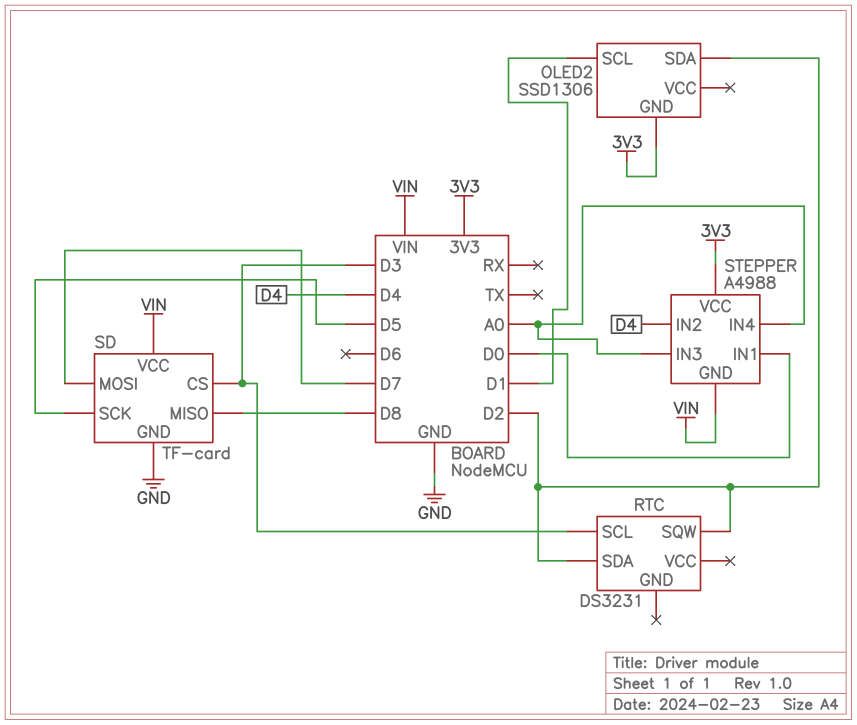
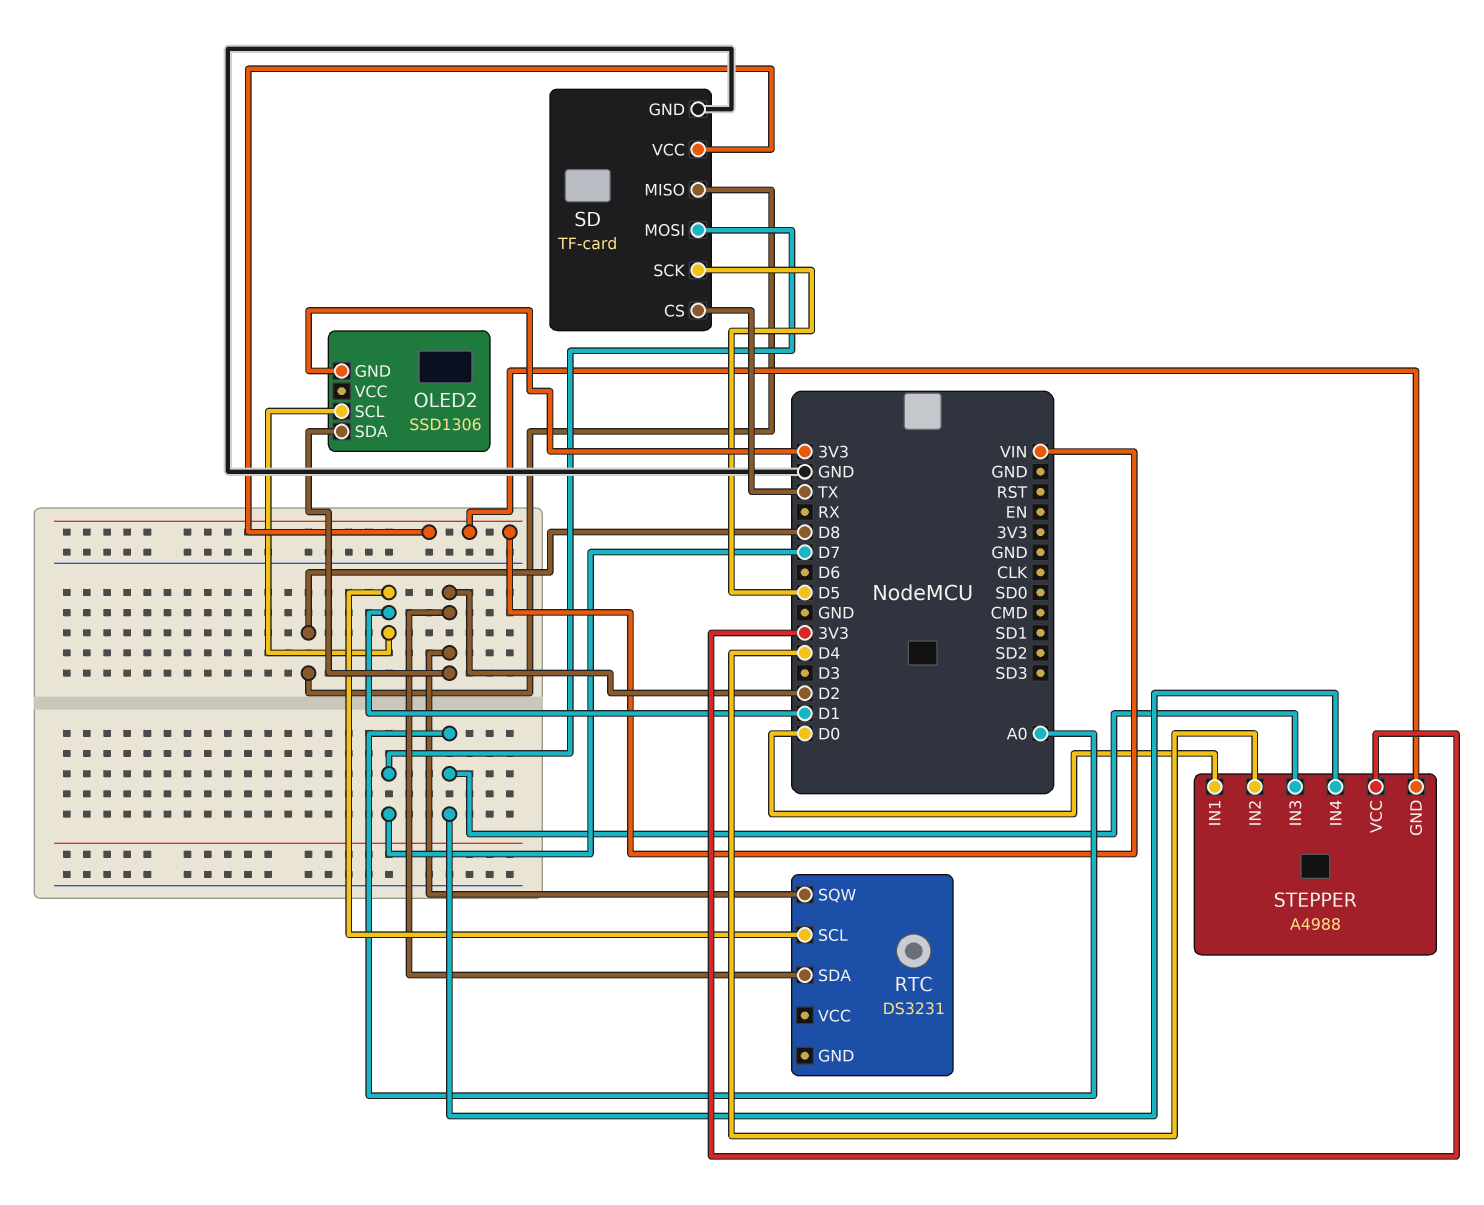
RTC pin SCL: D3 -> D1
SD pin CS: D3 -> TX

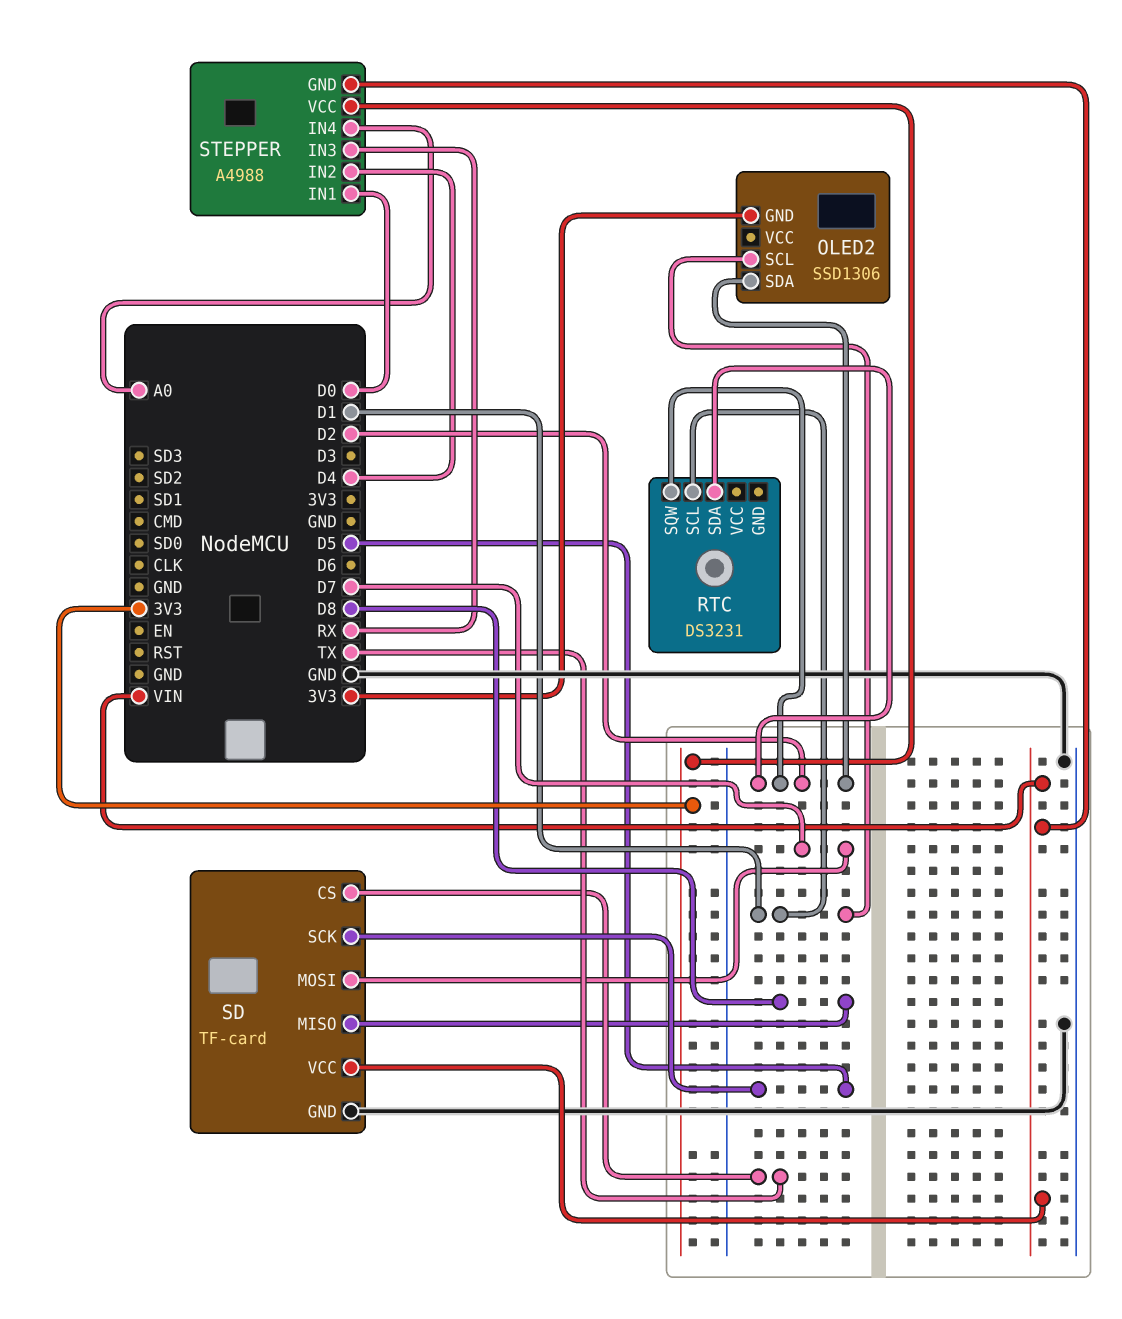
STEPPER pin IN3: A0 -> RX

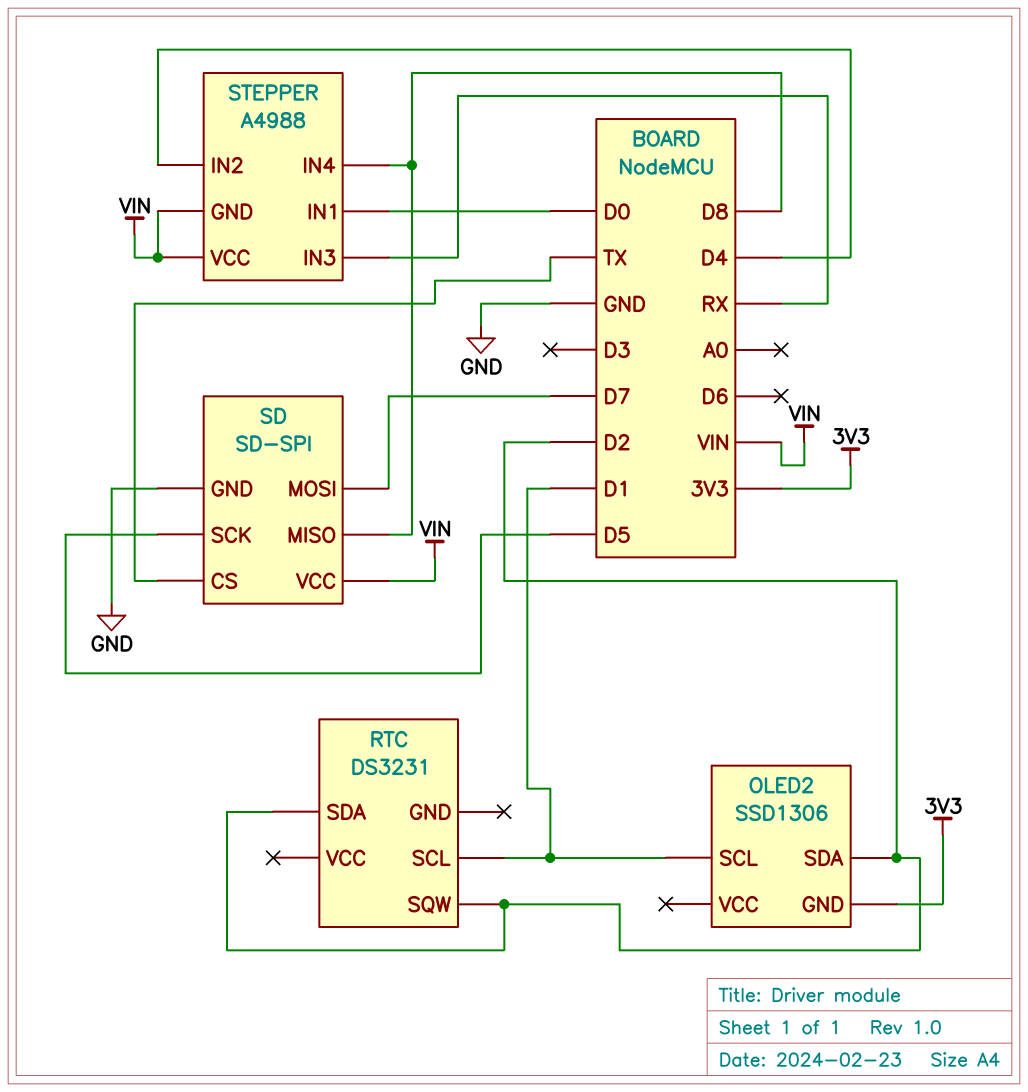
SD: TF-card -> SD-SPI
STEPPER pin IN4: A0 -> D8
STEPPER pin VCC: 3V3 -> VIN

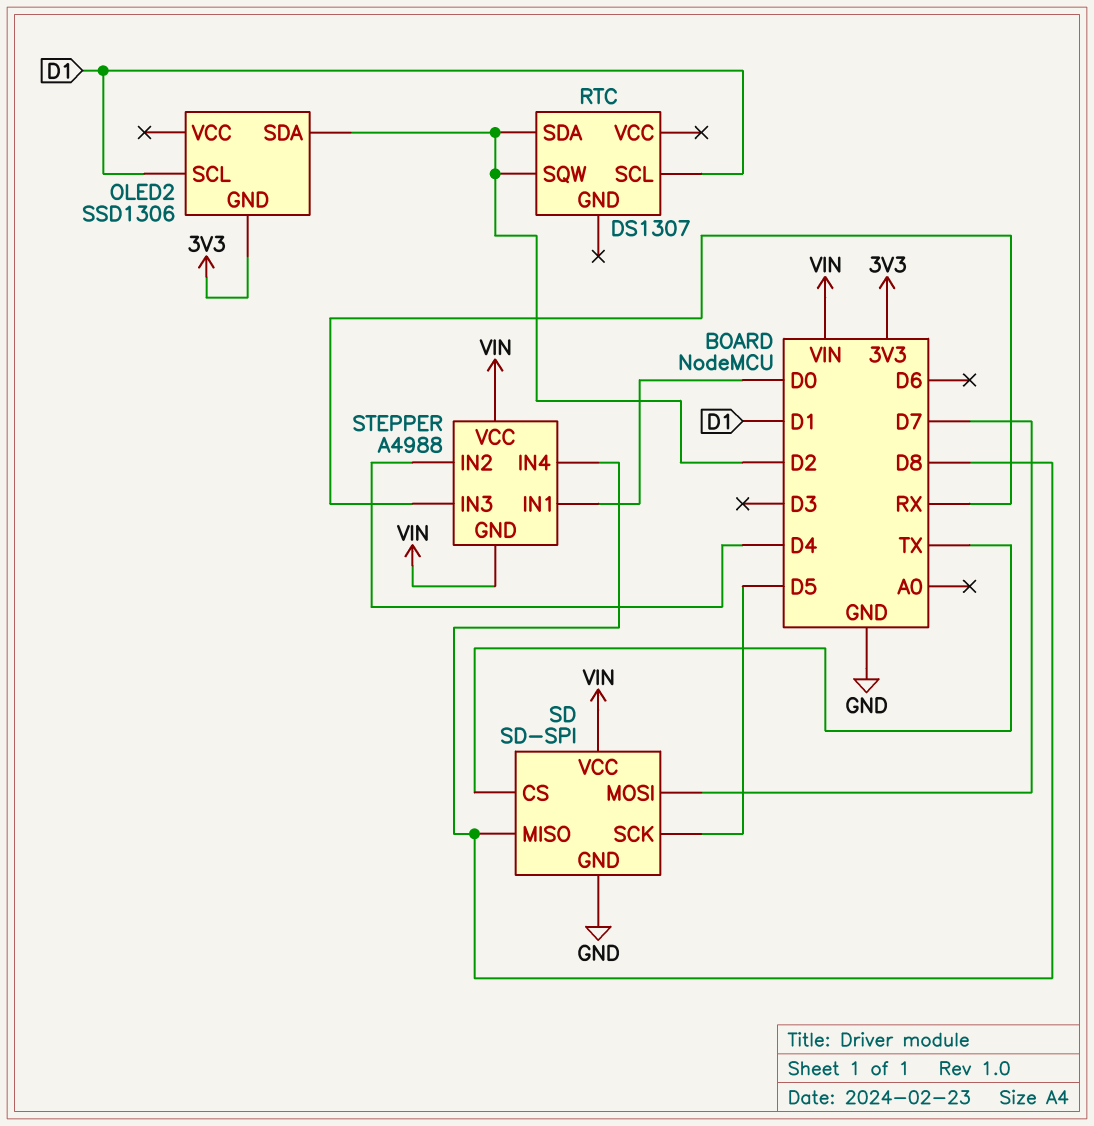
RTC: DS3231 -> DS1307

